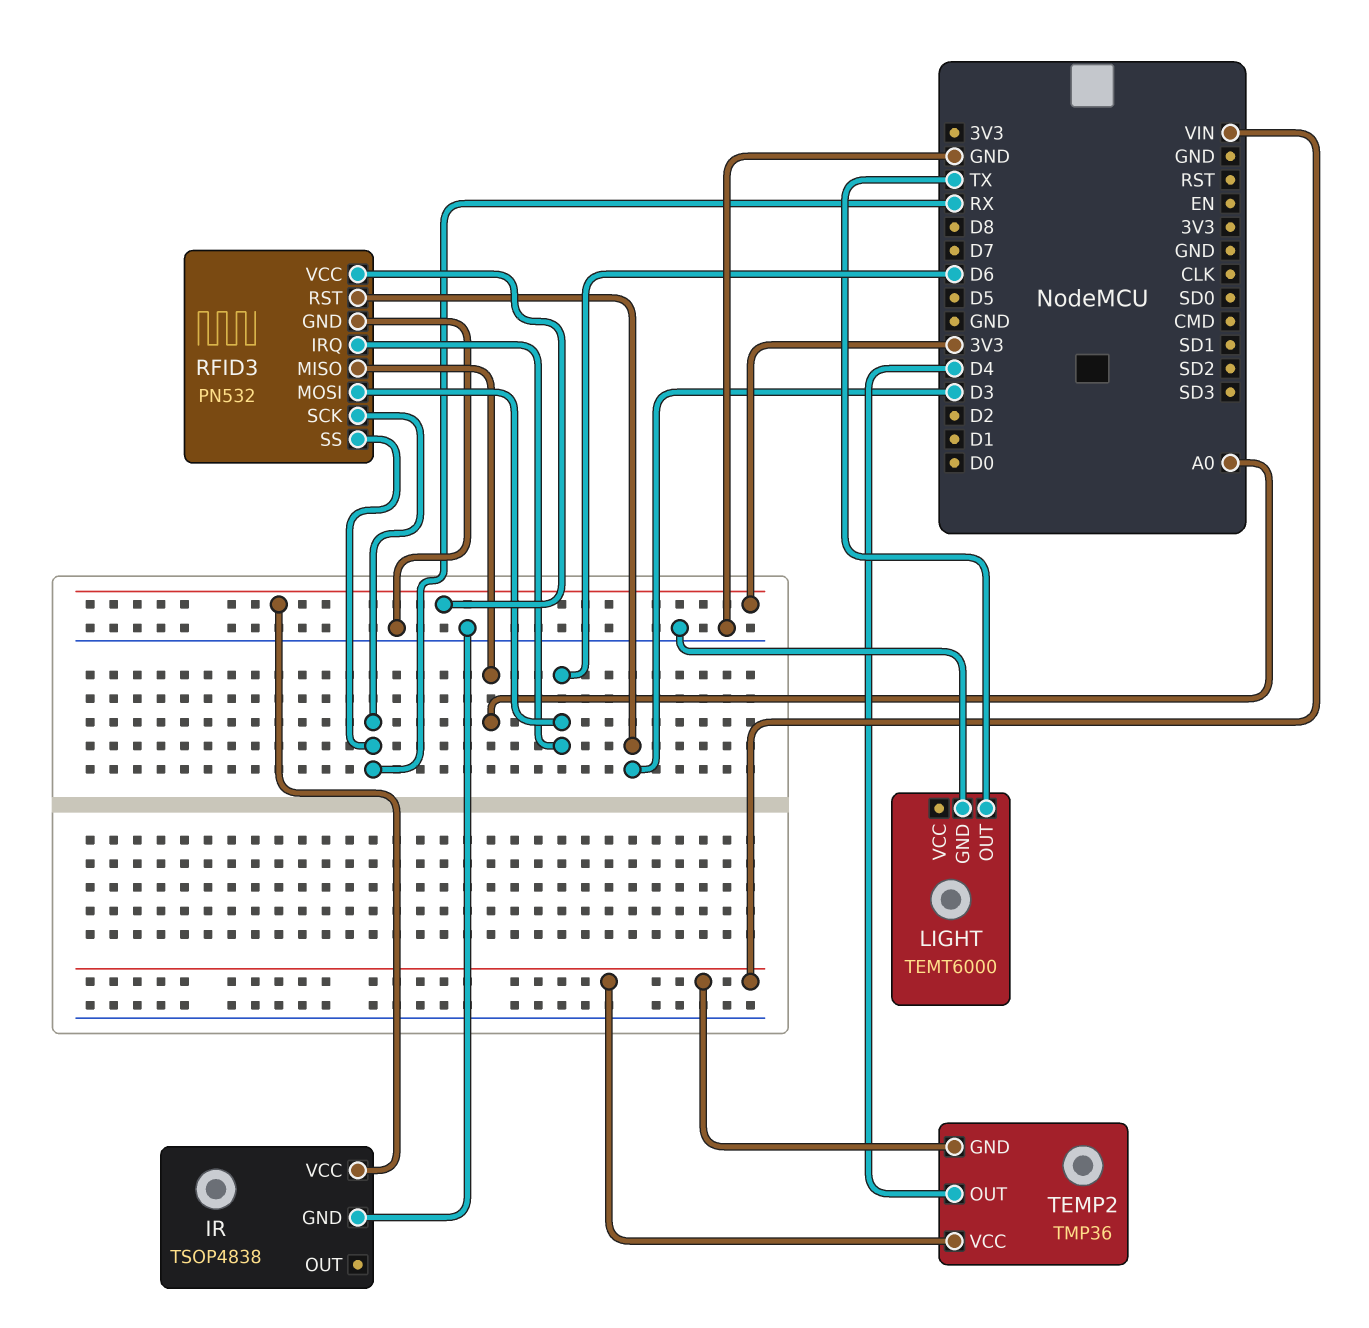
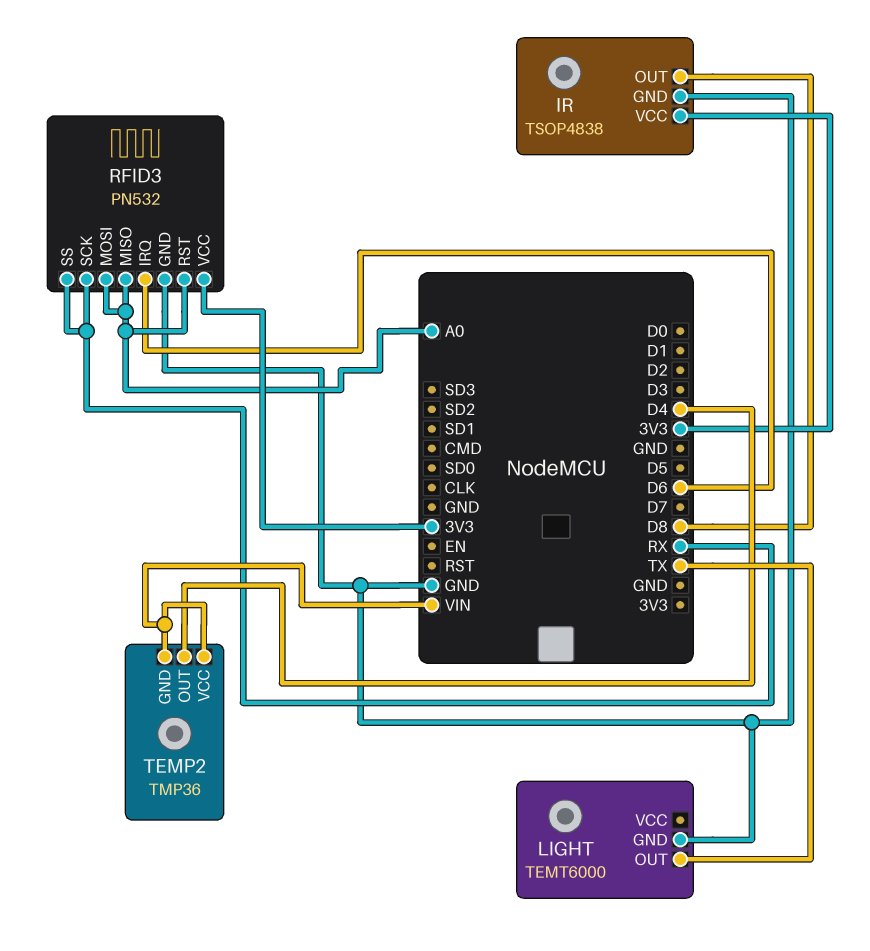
IR pin OUT: none -> D8
RFID3 pin MOSI: D6 -> A0
RFID3 pin RST: D3 -> A0

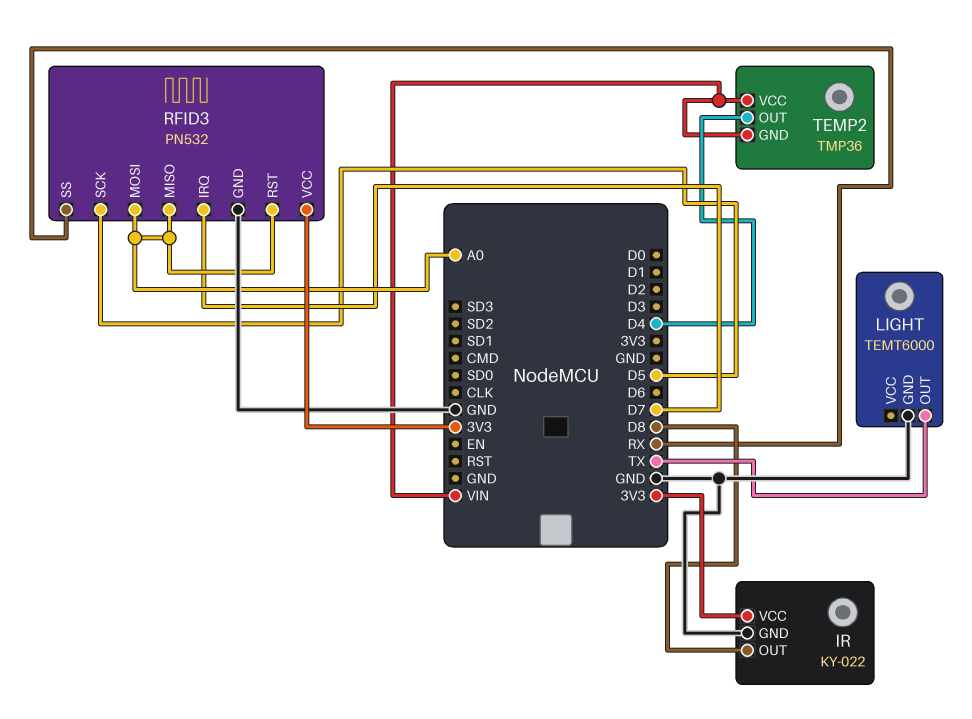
IR: TSOP4838 -> KY-022
RFID3 pin IRQ: D6 -> D7
RFID3 pin SCK: RX -> D5

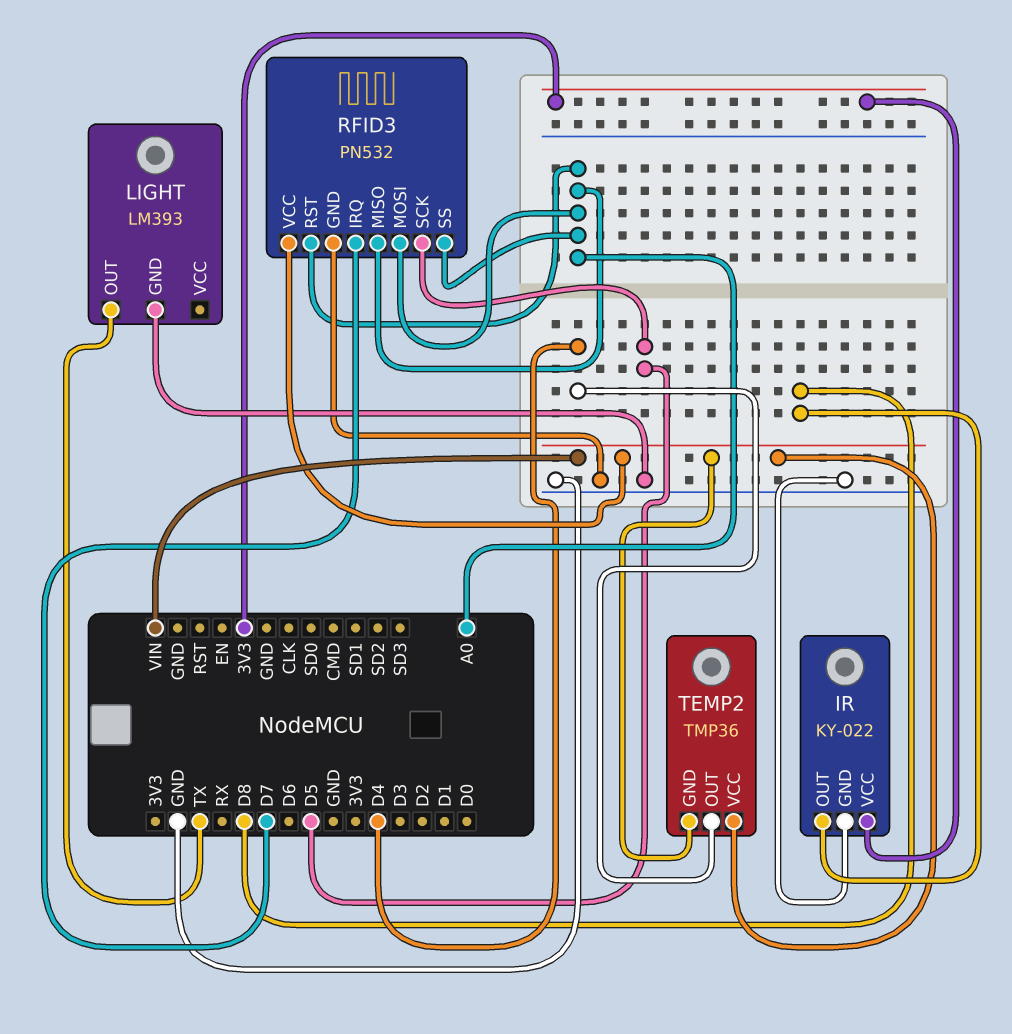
LIGHT: TEMT6000 -> LM393
RFID3 pin SS: RX -> A0
RFID3 pin VCC: 3V3 -> VIN

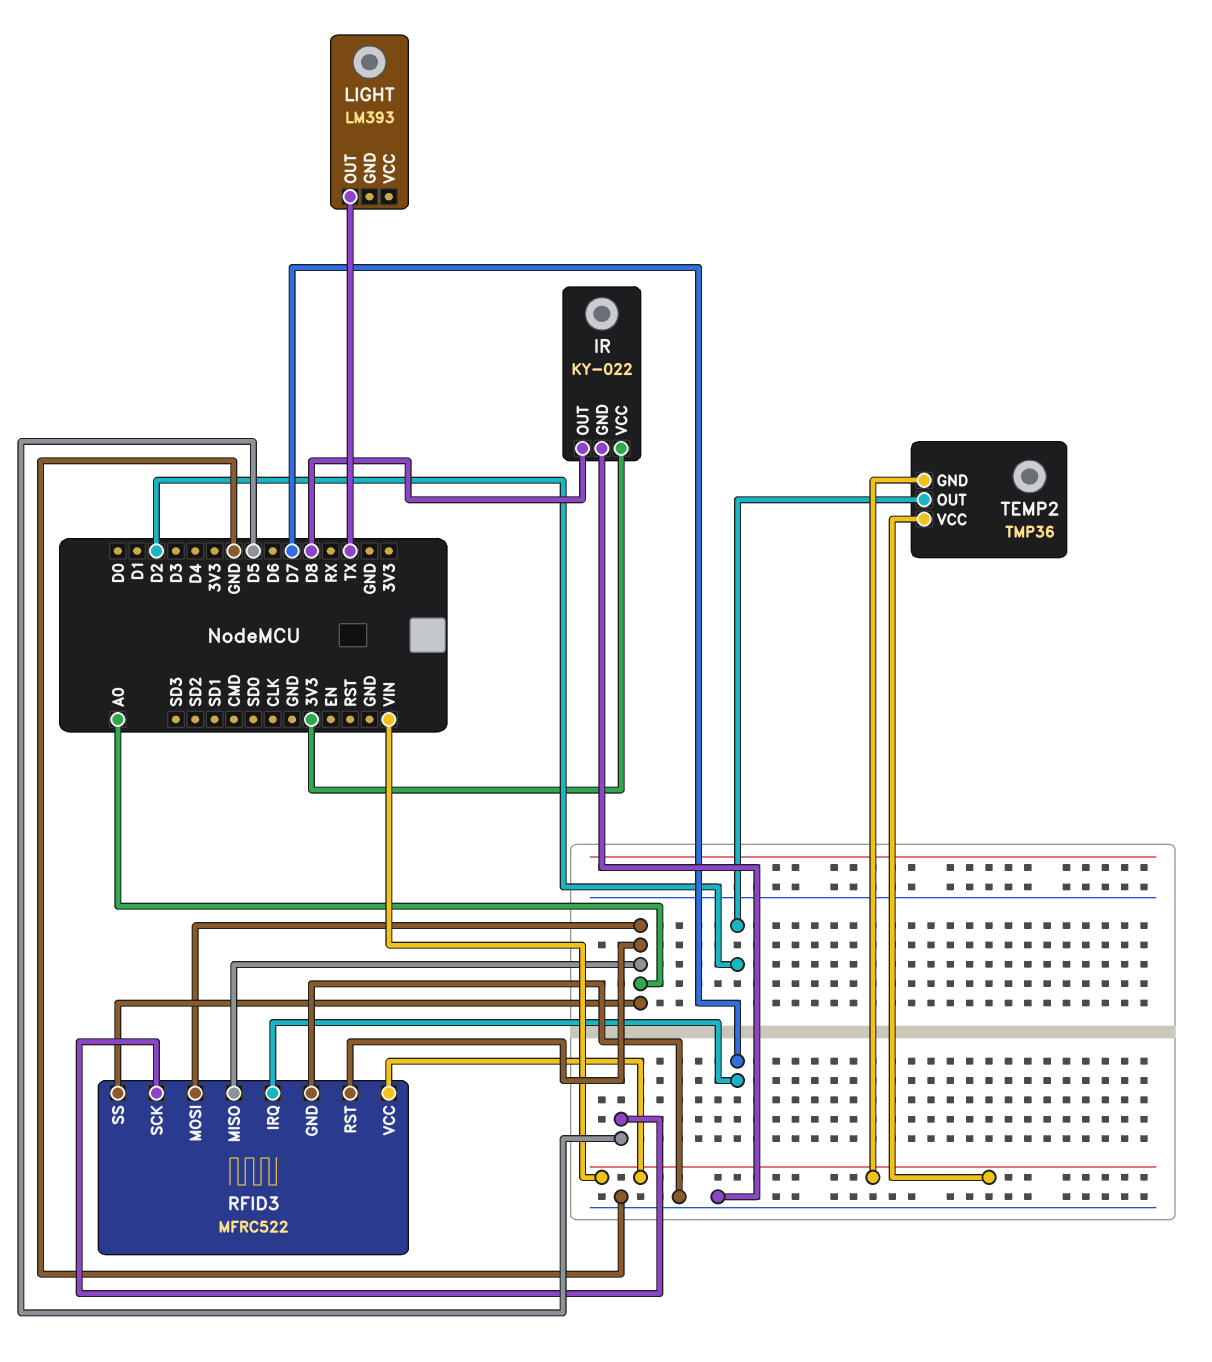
LIGHT pin GND: GND -> none
RFID3: PN532 -> MFRC522
TEMP2 pin OUT: D4 -> D2

